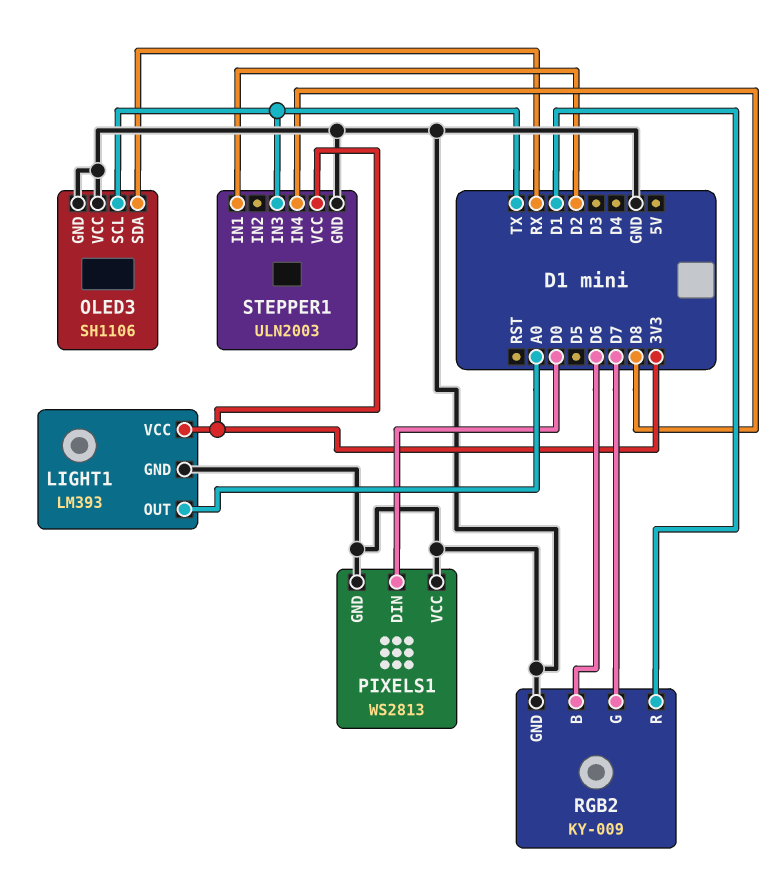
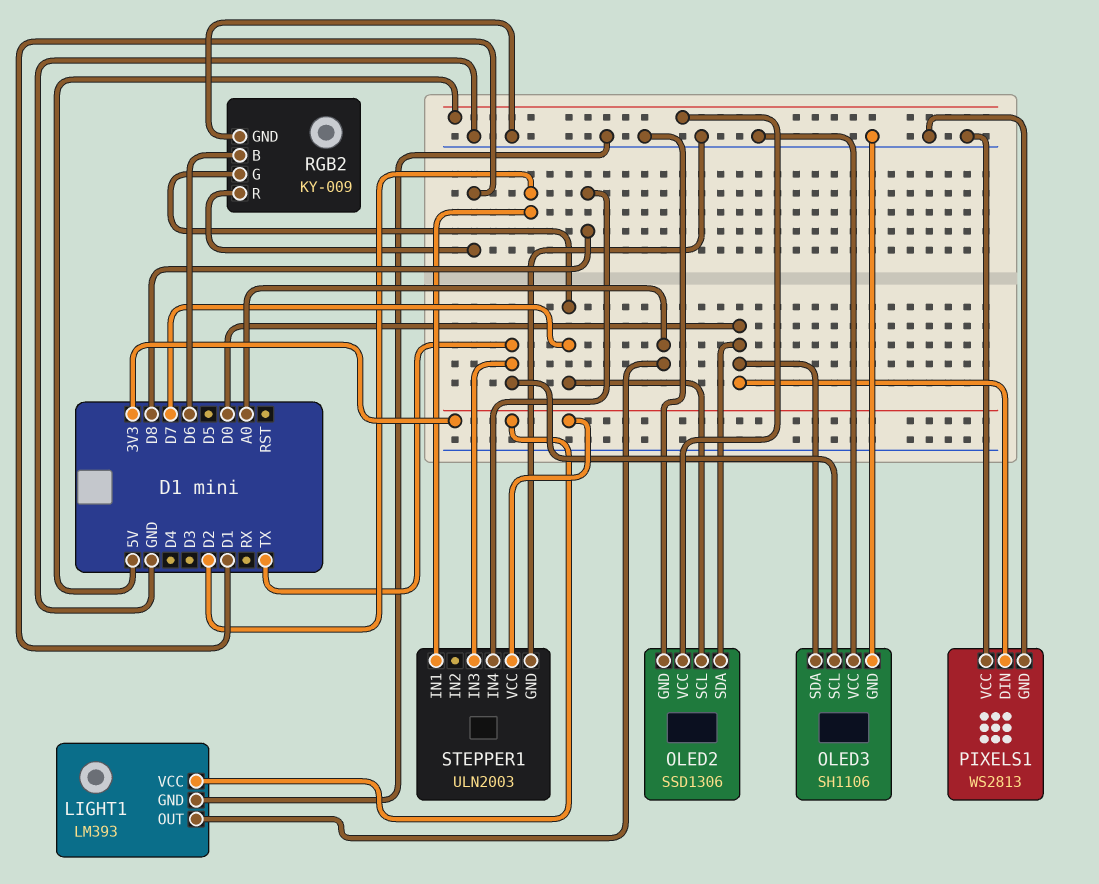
OLED2: none -> SSD1306
OLED2 pin GND: none -> GND
OLED2 pin SCL: none -> D7
OLED2 pin SDA: none -> D0
OLED2 pin VCC: none -> 5V
OLED3 pin SDA: RX -> D0

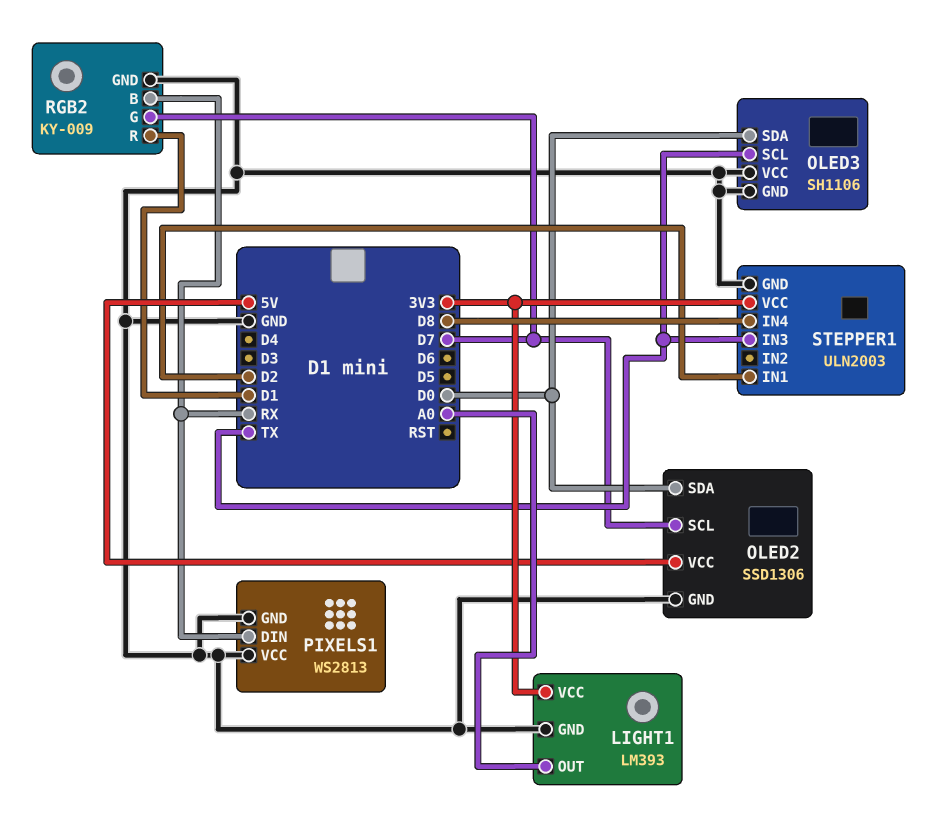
PIXELS1 pin DIN: D0 -> RX
RGB2 pin B: D6 -> RX

